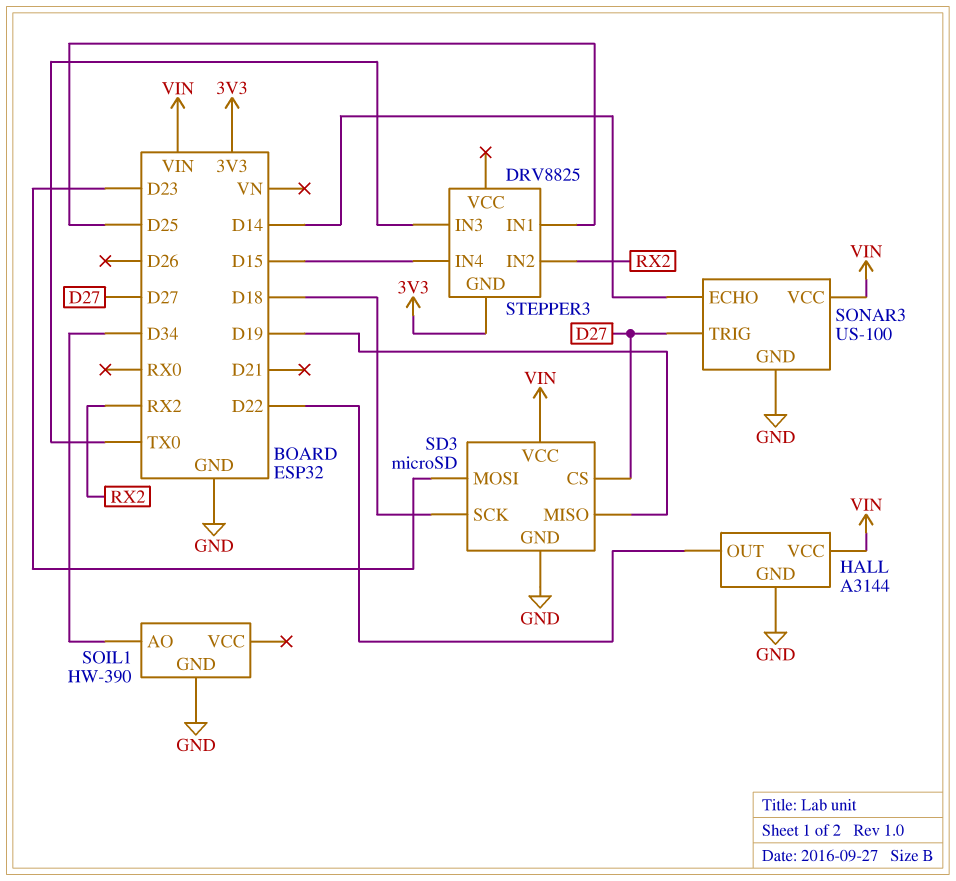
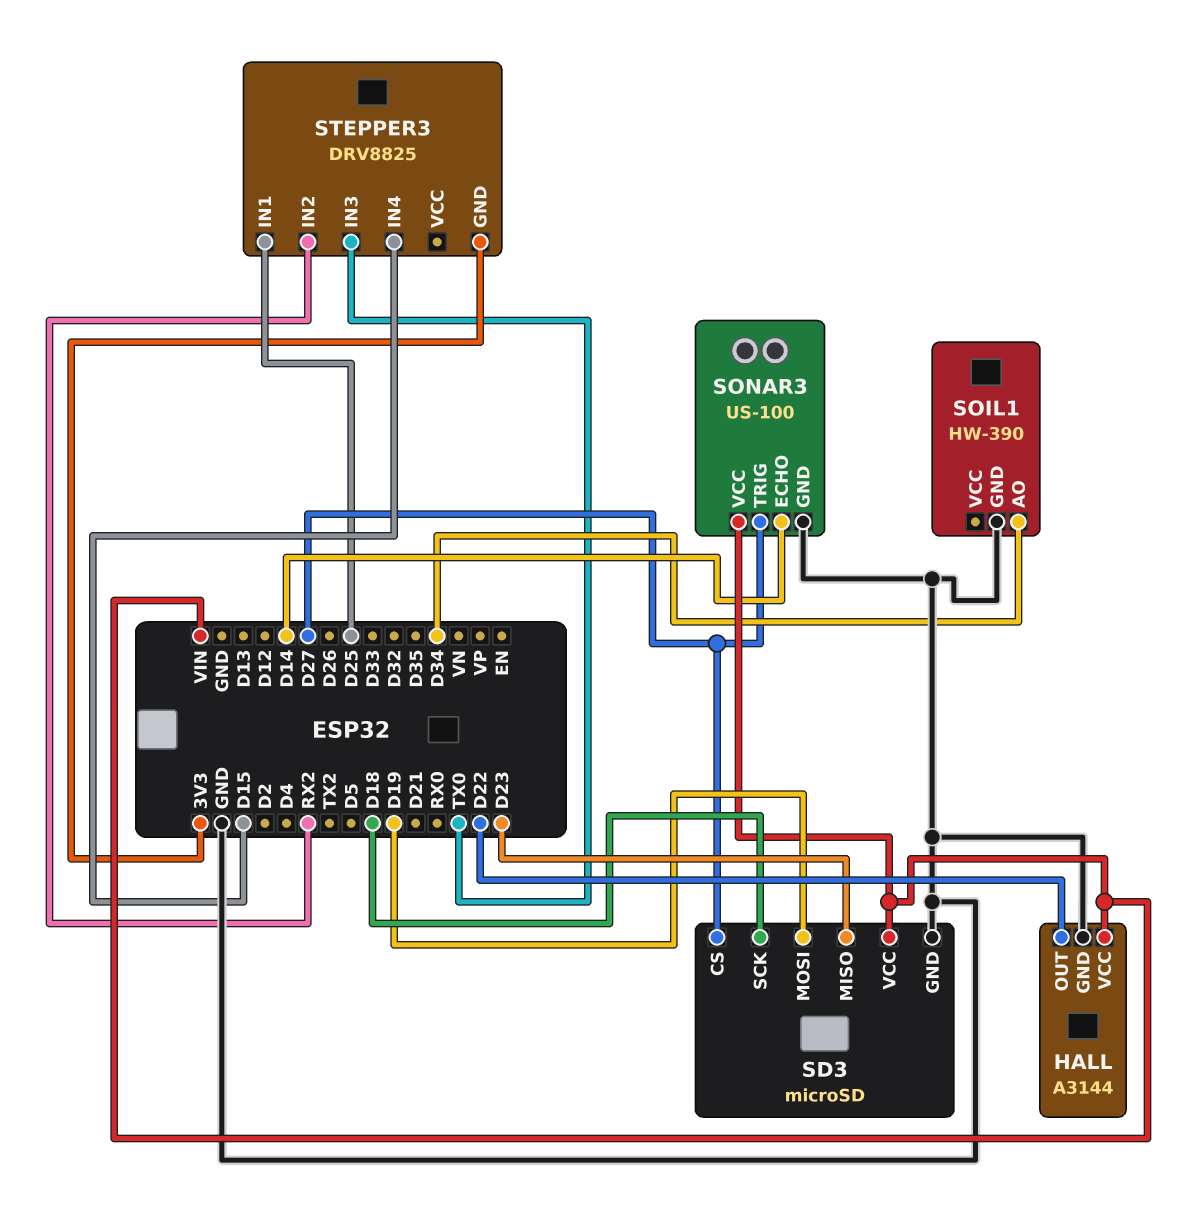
SD3 pin MISO: D19 -> D23
SD3 pin MOSI: D23 -> D19

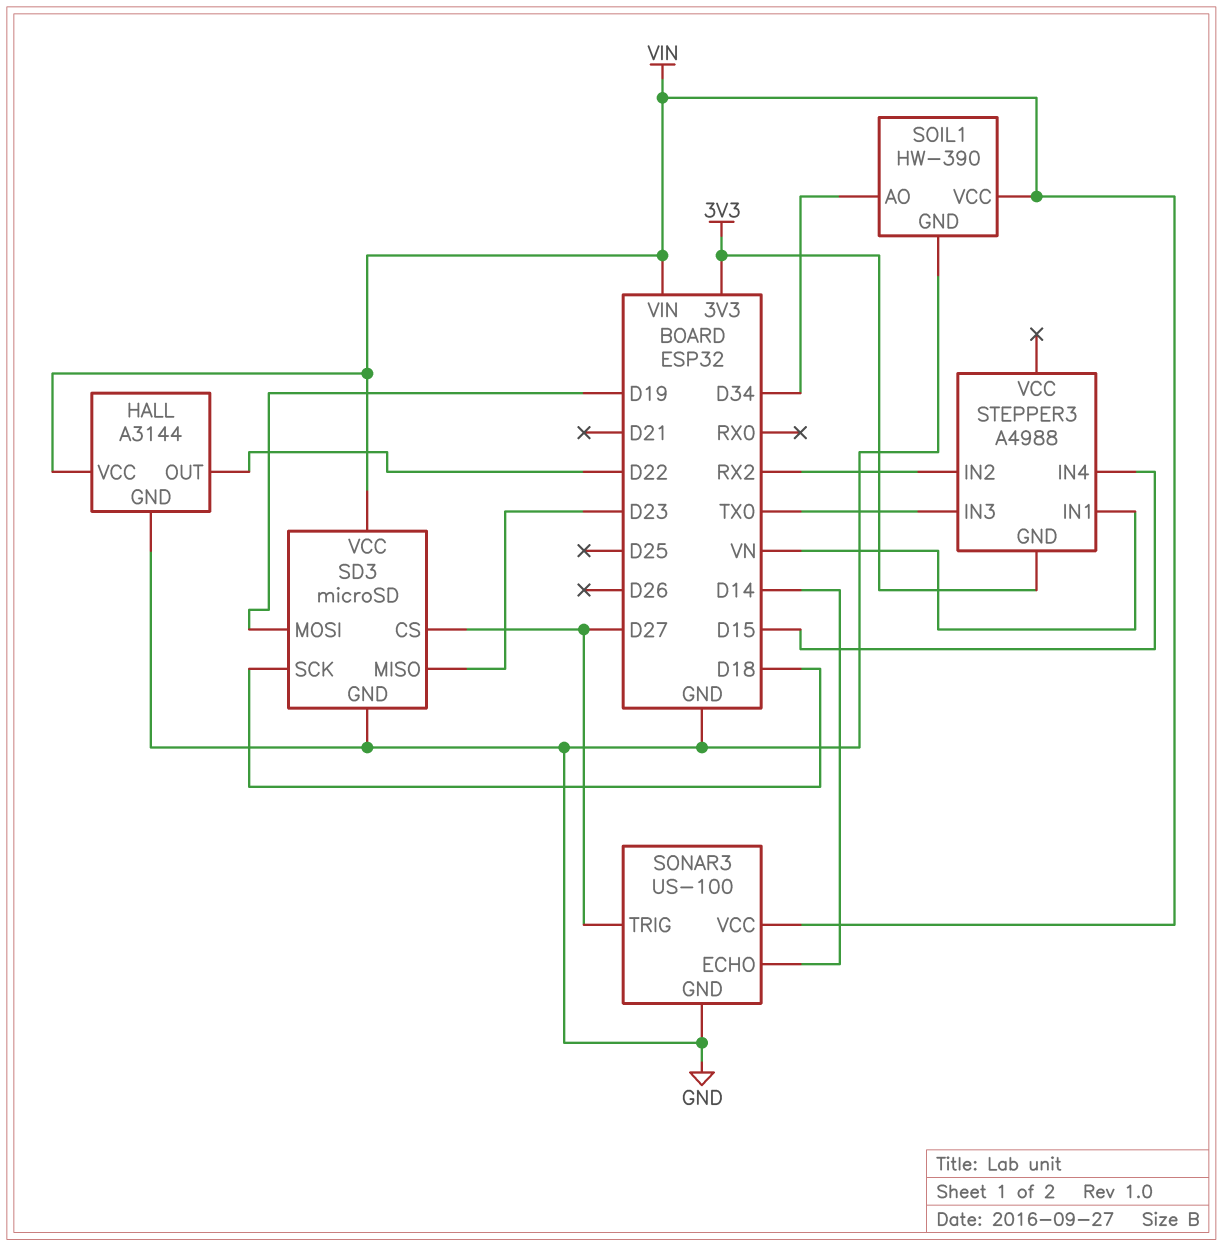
SOIL1 pin VCC: none -> VIN
STEPPER3: DRV8825 -> A4988
STEPPER3 pin IN1: D25 -> VN

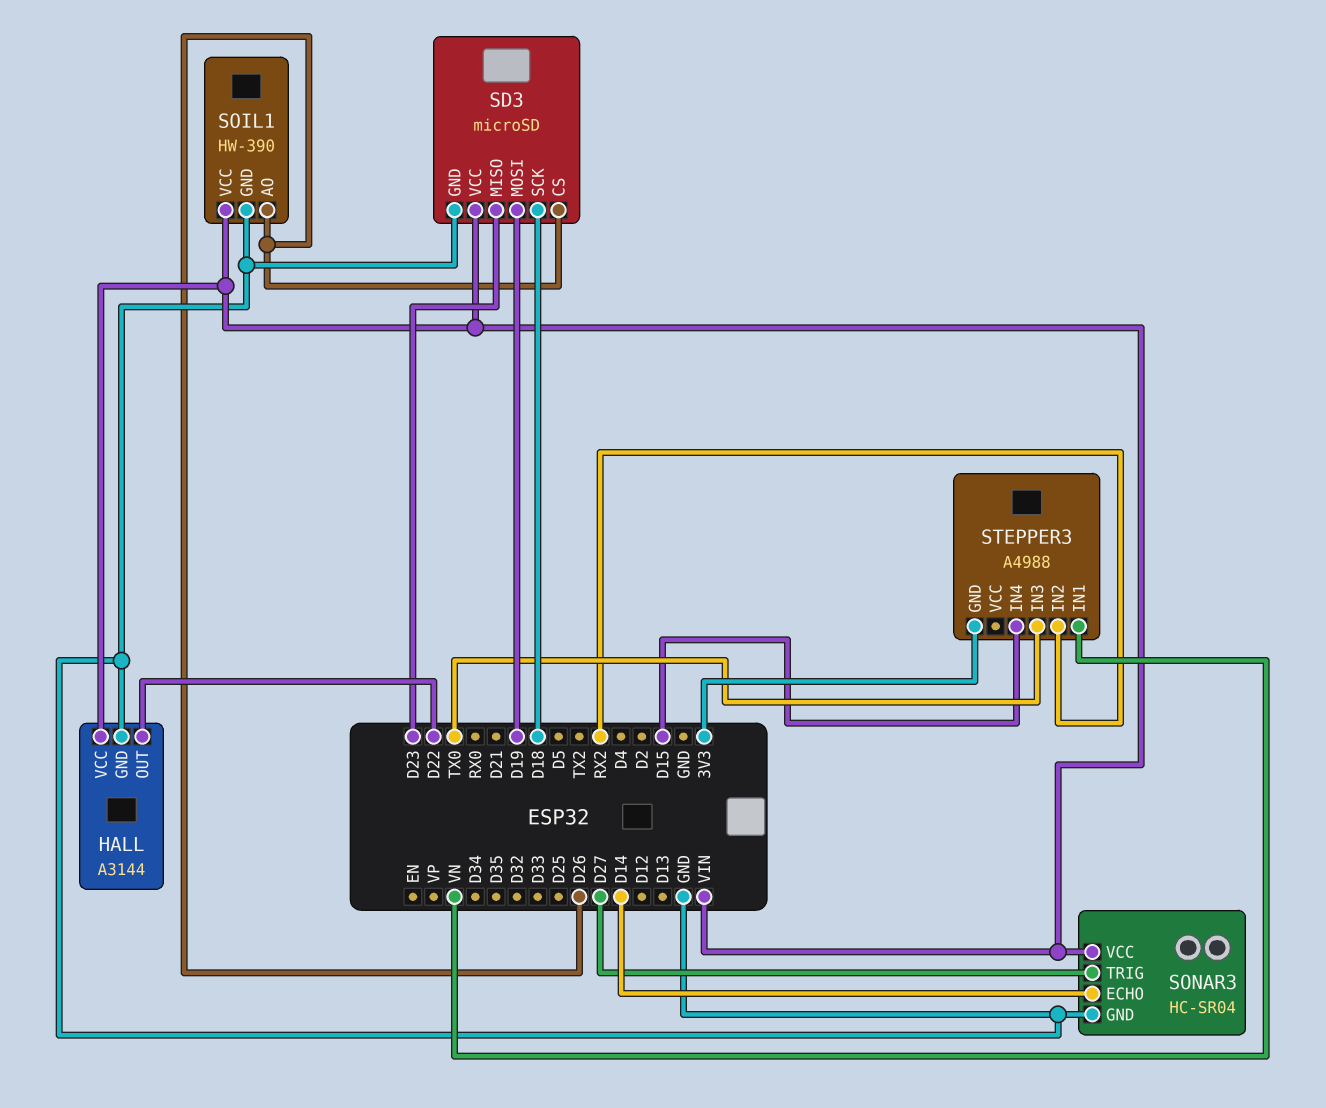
SD3 pin CS: D27 -> D26
SOIL1 pin AO: D34 -> D26
SONAR3: US-100 -> HC-SR04

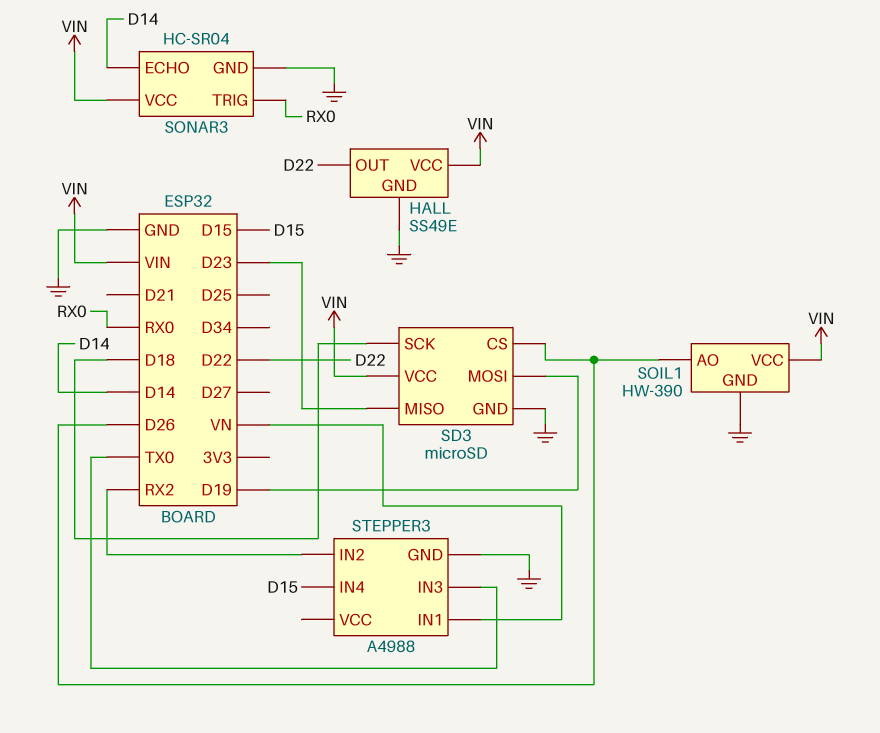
HALL: A3144 -> SS49E
SONAR3 pin TRIG: D27 -> RX0
STEPPER3 pin GND: 3V3 -> GND

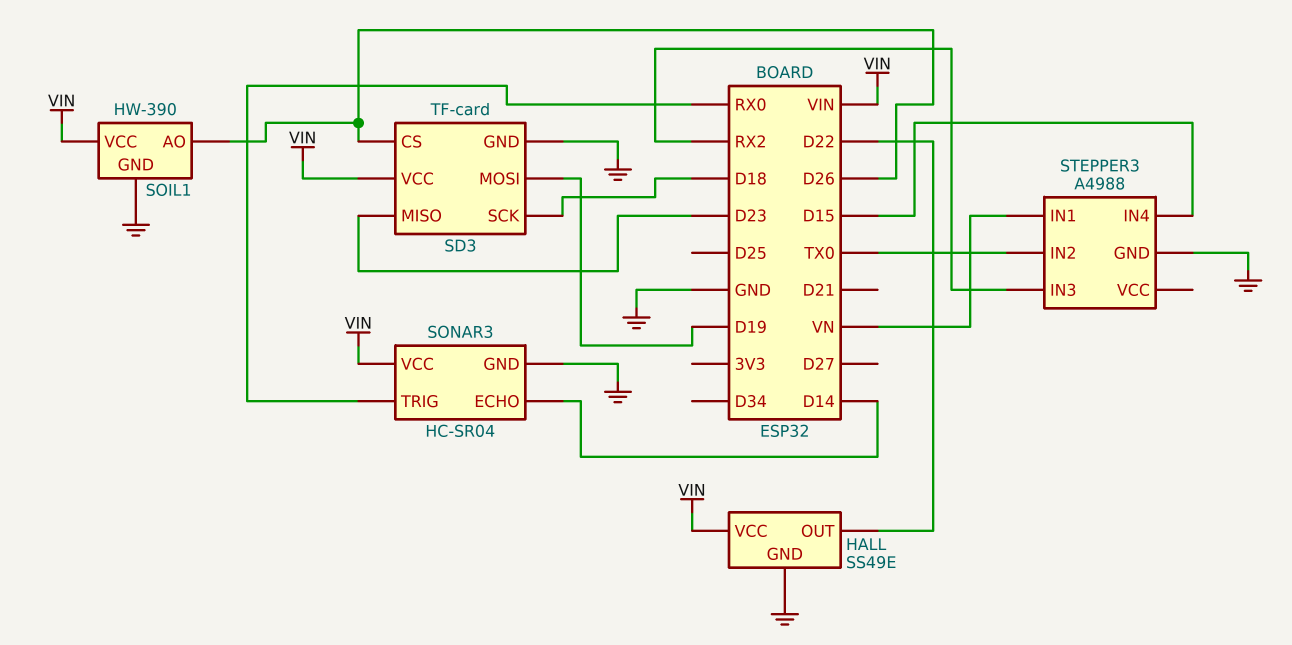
SD3: microSD -> TF-card
STEPPER3 pin IN2: RX2 -> TX0
STEPPER3 pin IN3: TX0 -> RX2

